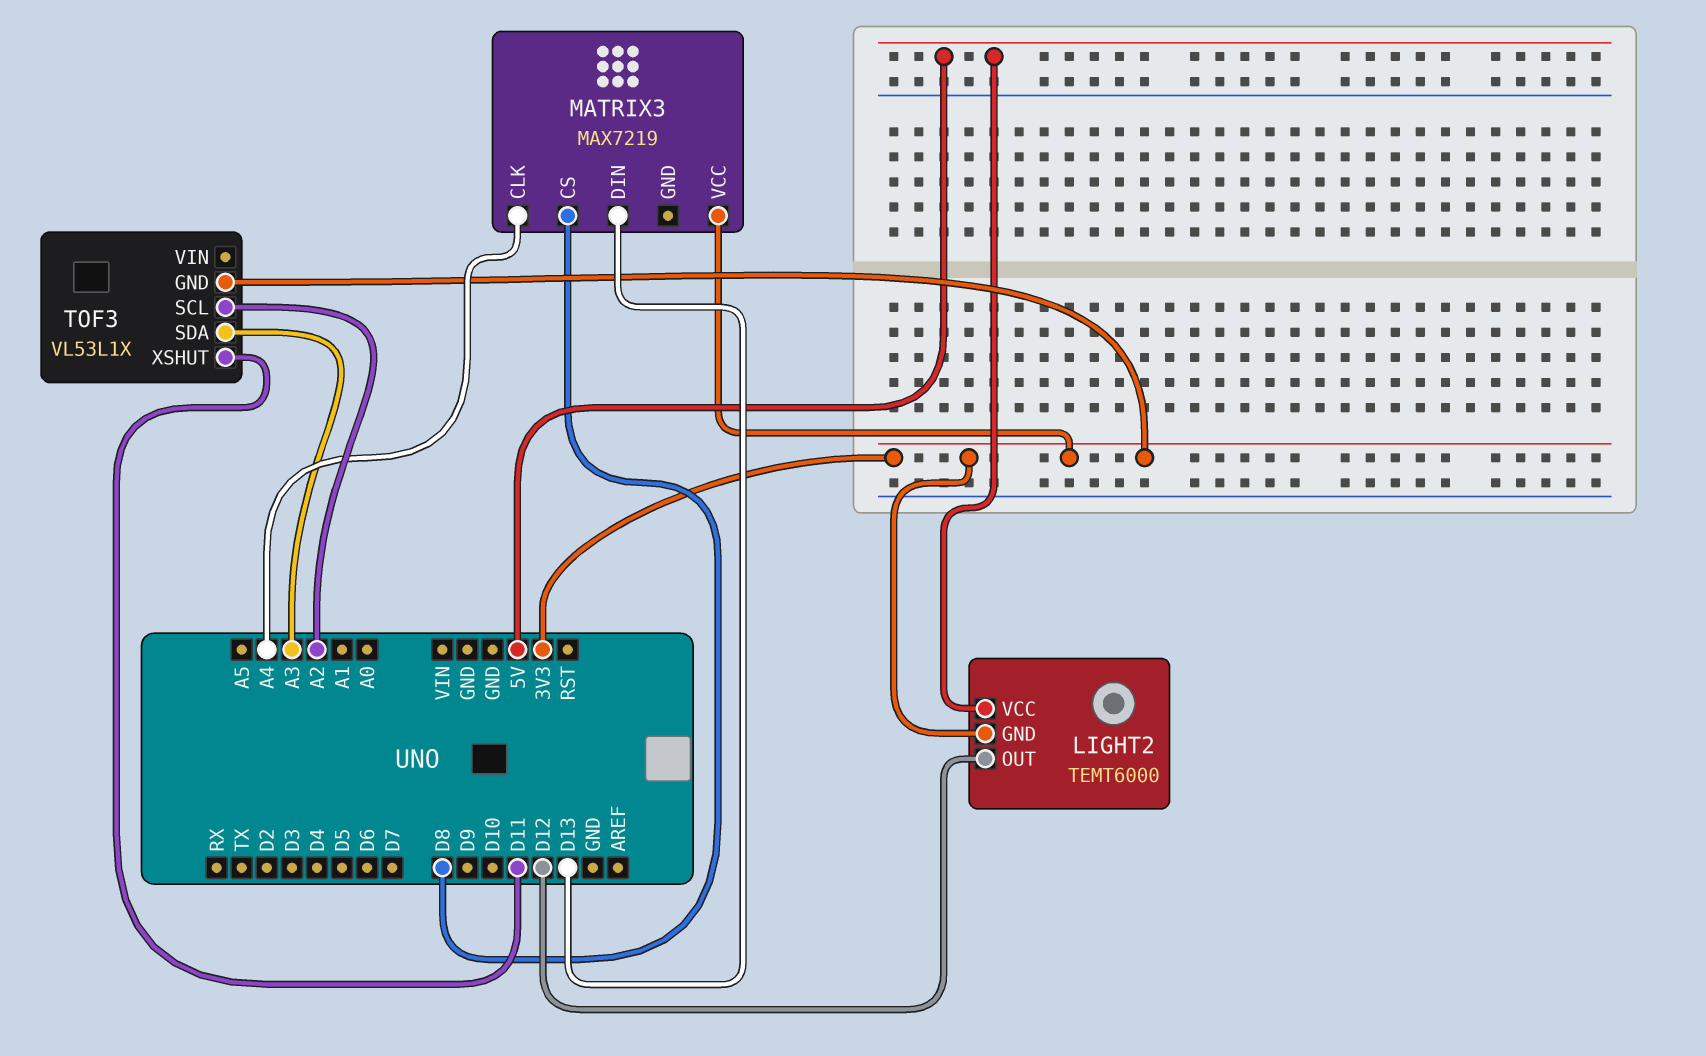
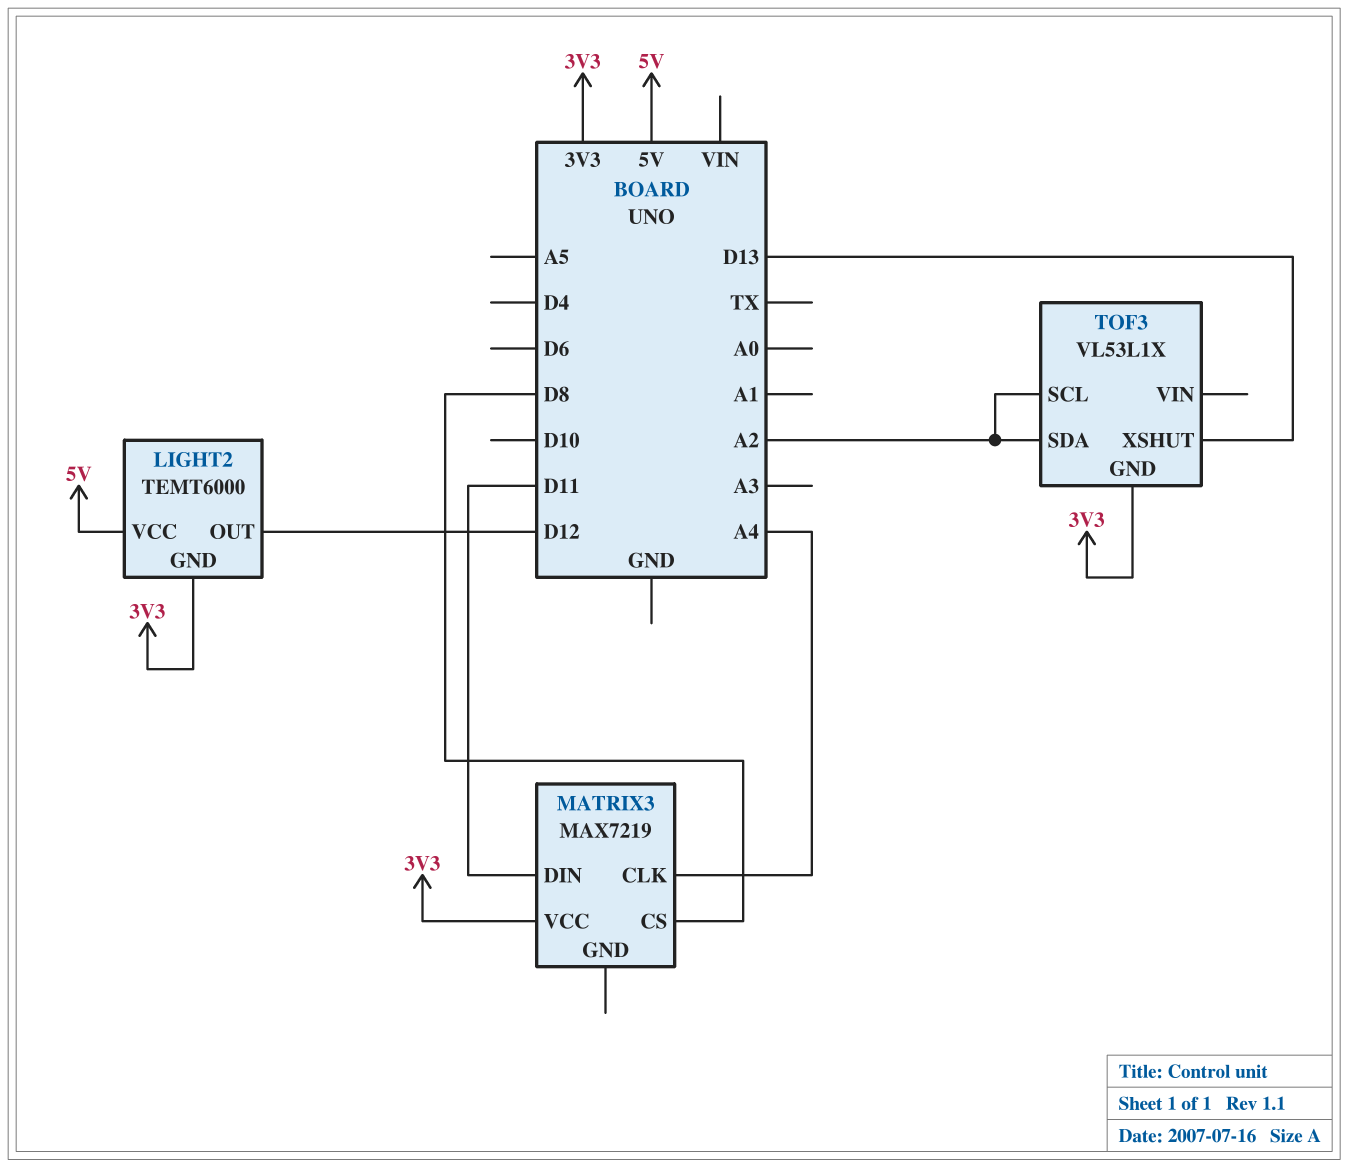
MATRIX3 pin DIN: D13 -> D11
TOF3 pin SDA: A3 -> A2
TOF3 pin XSHUT: D11 -> D13

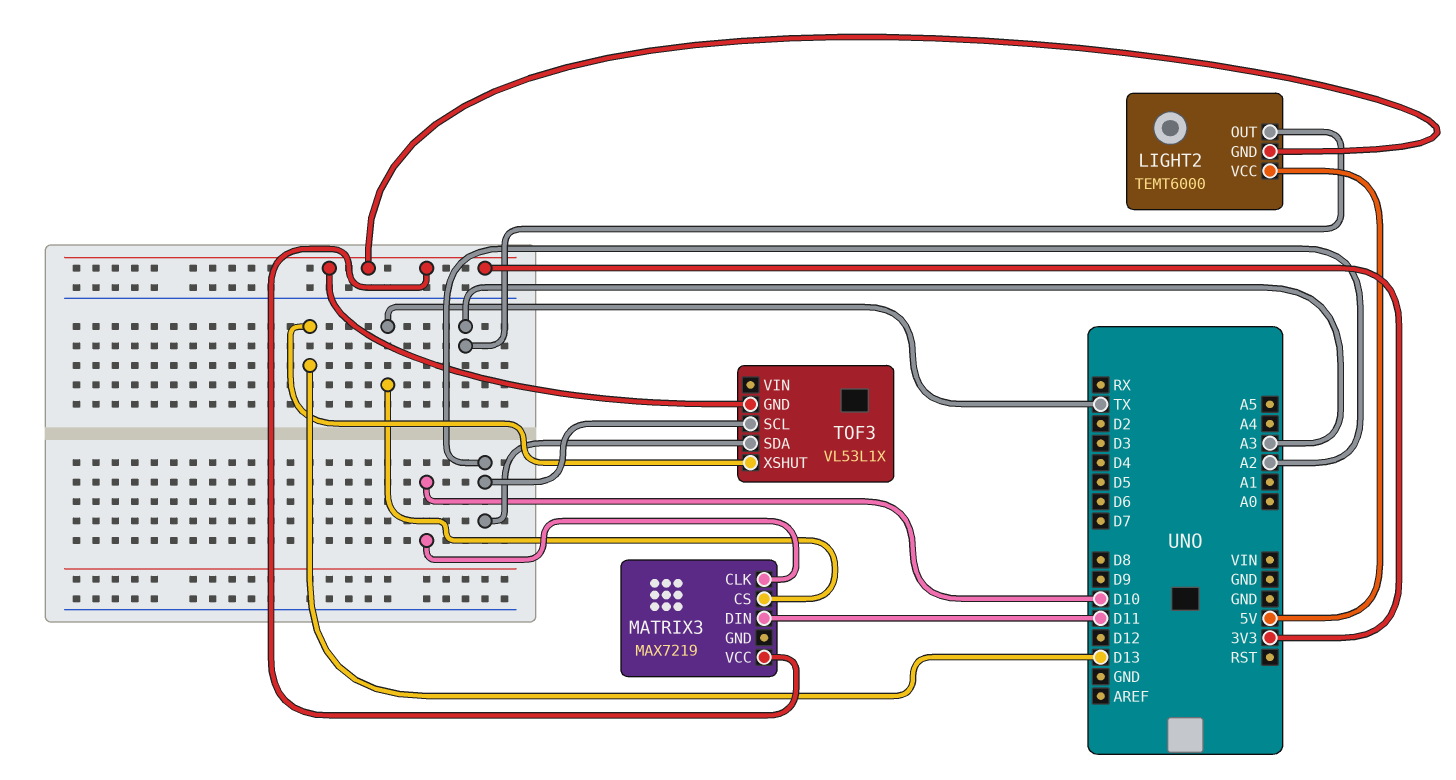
LIGHT2 pin OUT: D12 -> A3
MATRIX3 pin CLK: A4 -> D10
MATRIX3 pin CS: D8 -> TX

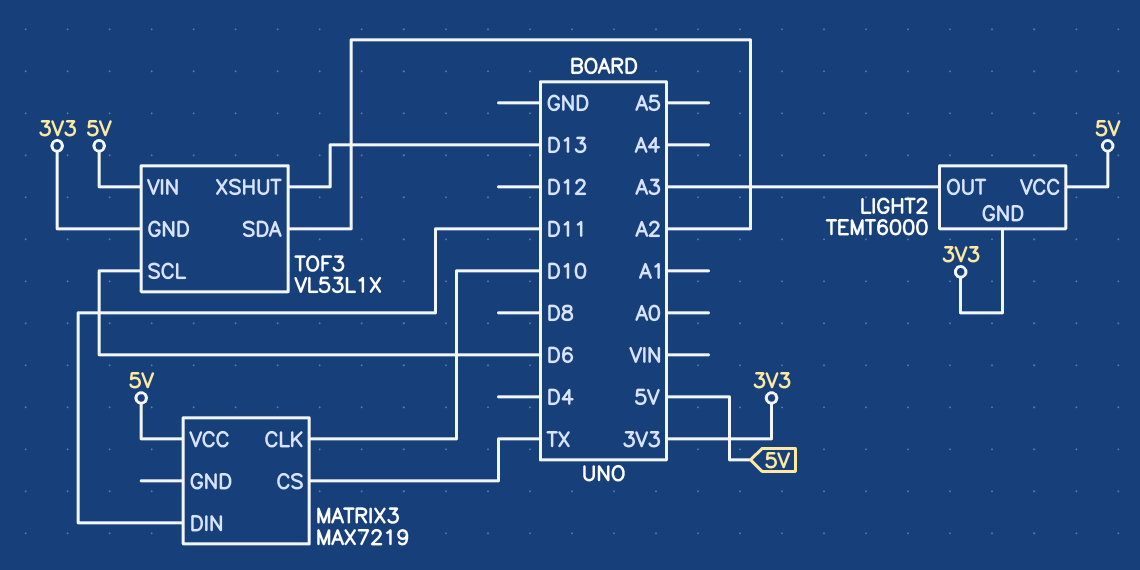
MATRIX3 pin VCC: 3V3 -> 5V
TOF3 pin SCL: A2 -> D6
TOF3 pin VIN: none -> 5V

